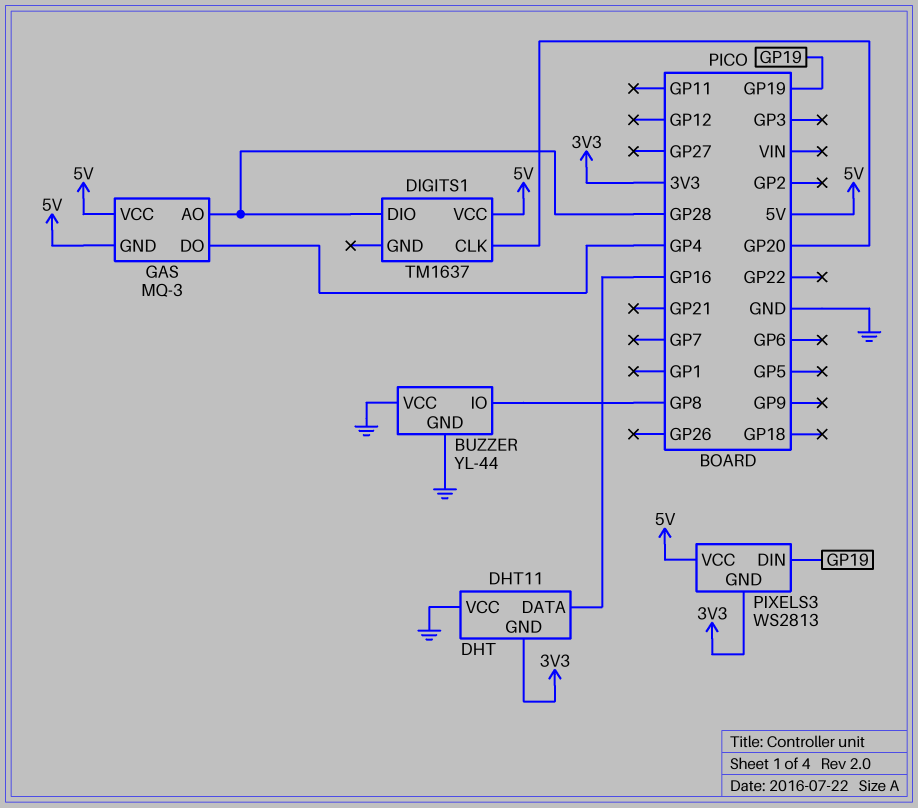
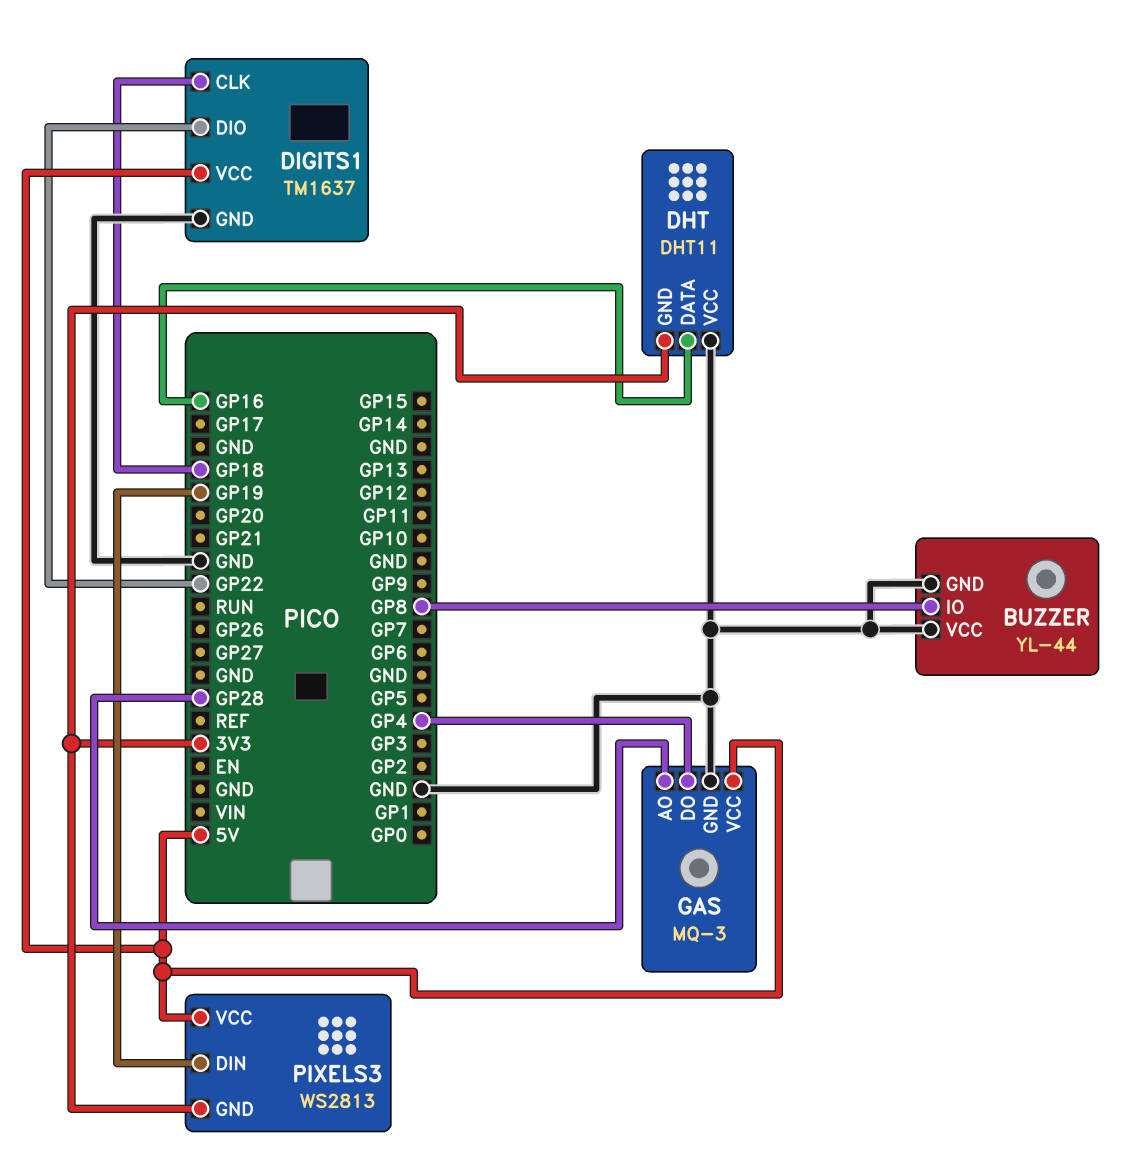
DIGITS1 pin CLK: GP20 -> GP18
DIGITS1 pin DIO: GP28 -> GP22
DIGITS1 pin GND: none -> GND
GAS pin GND: 5V -> GND

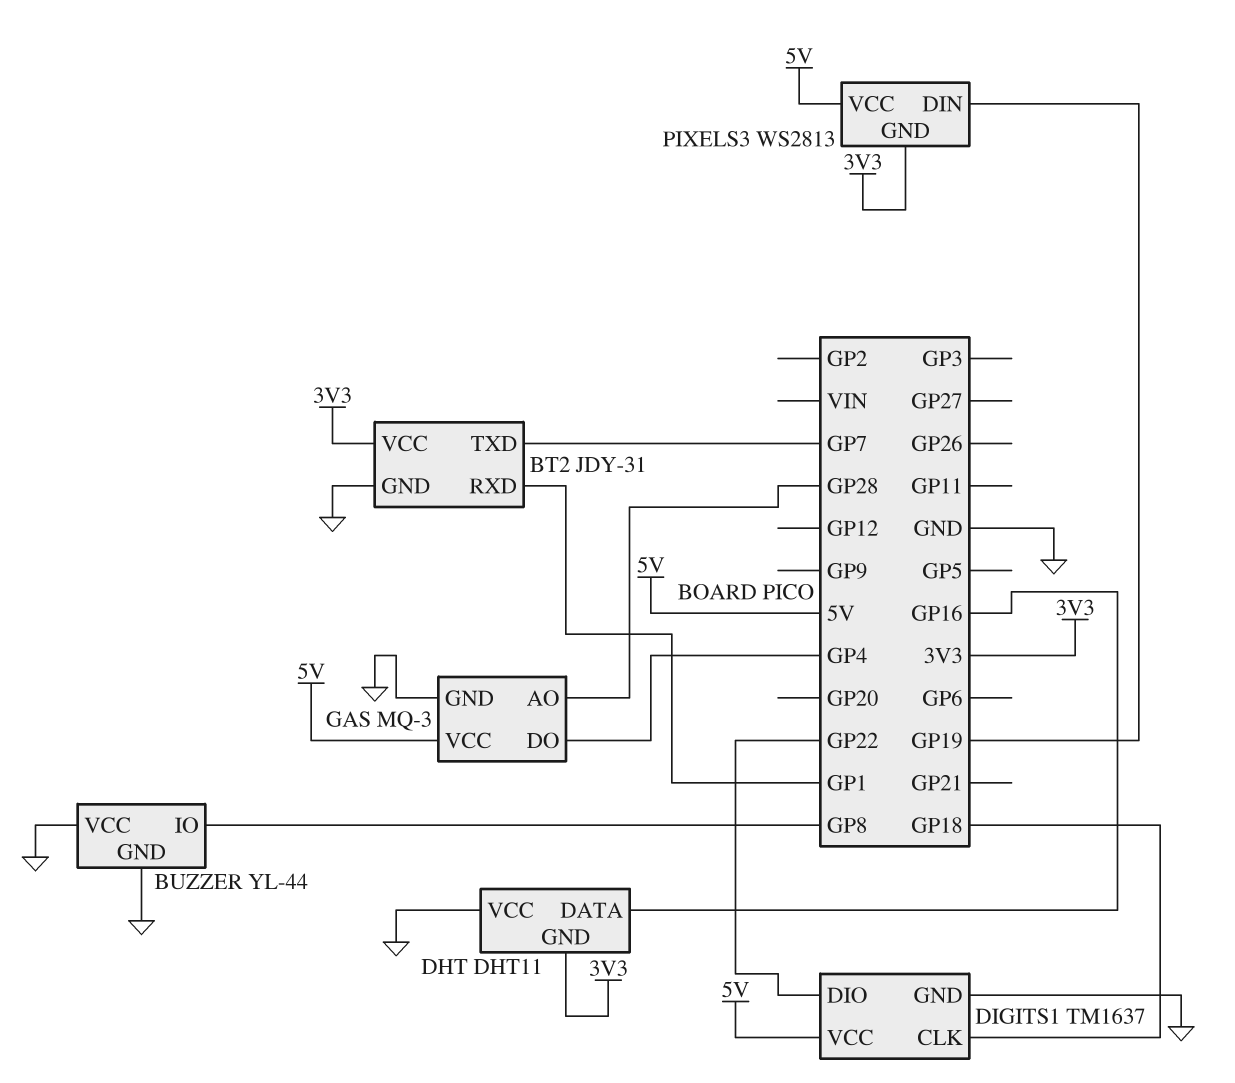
BT2: none -> JDY-31
BT2 pin GND: none -> GND
BT2 pin RXD: none -> GP1
BT2 pin TXD: none -> GP7
BT2 pin VCC: none -> 3V3

